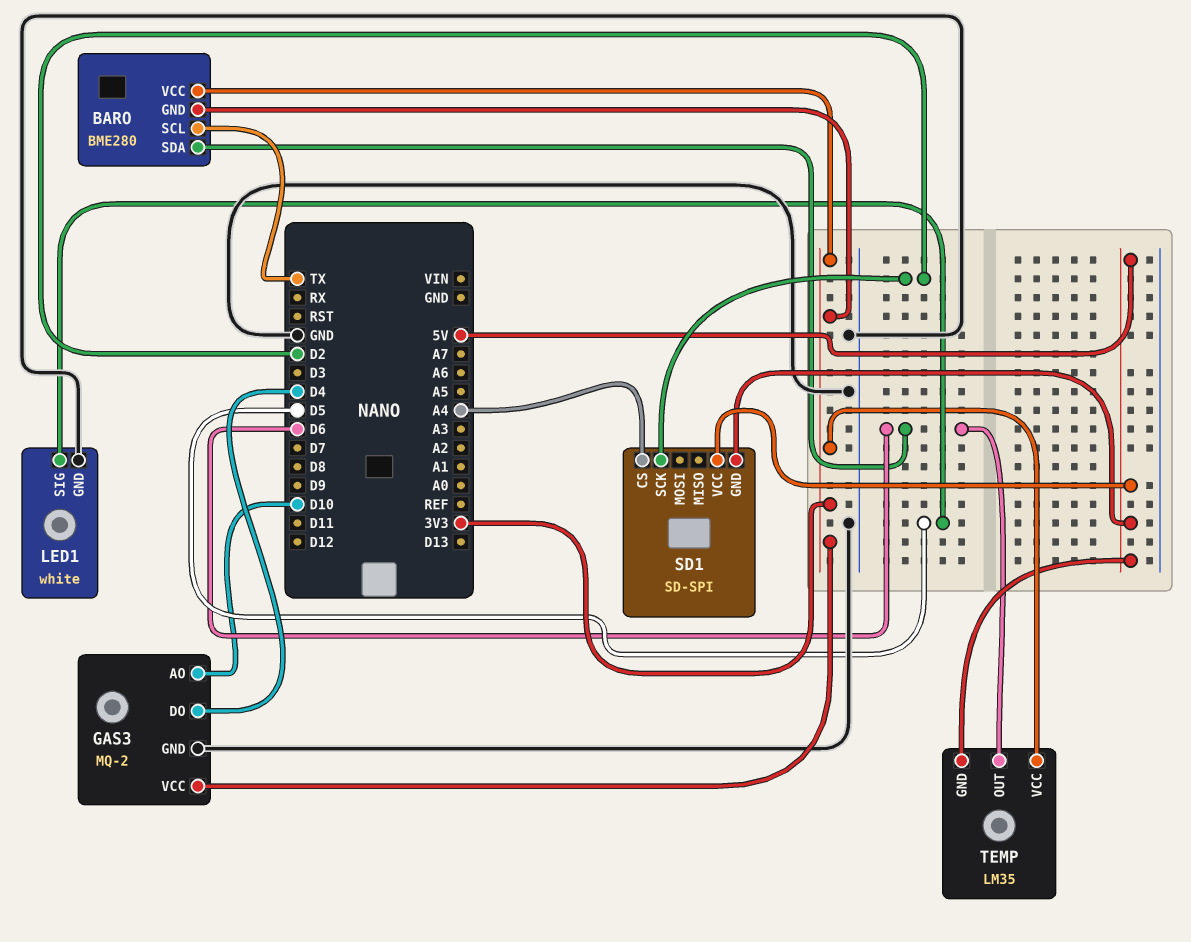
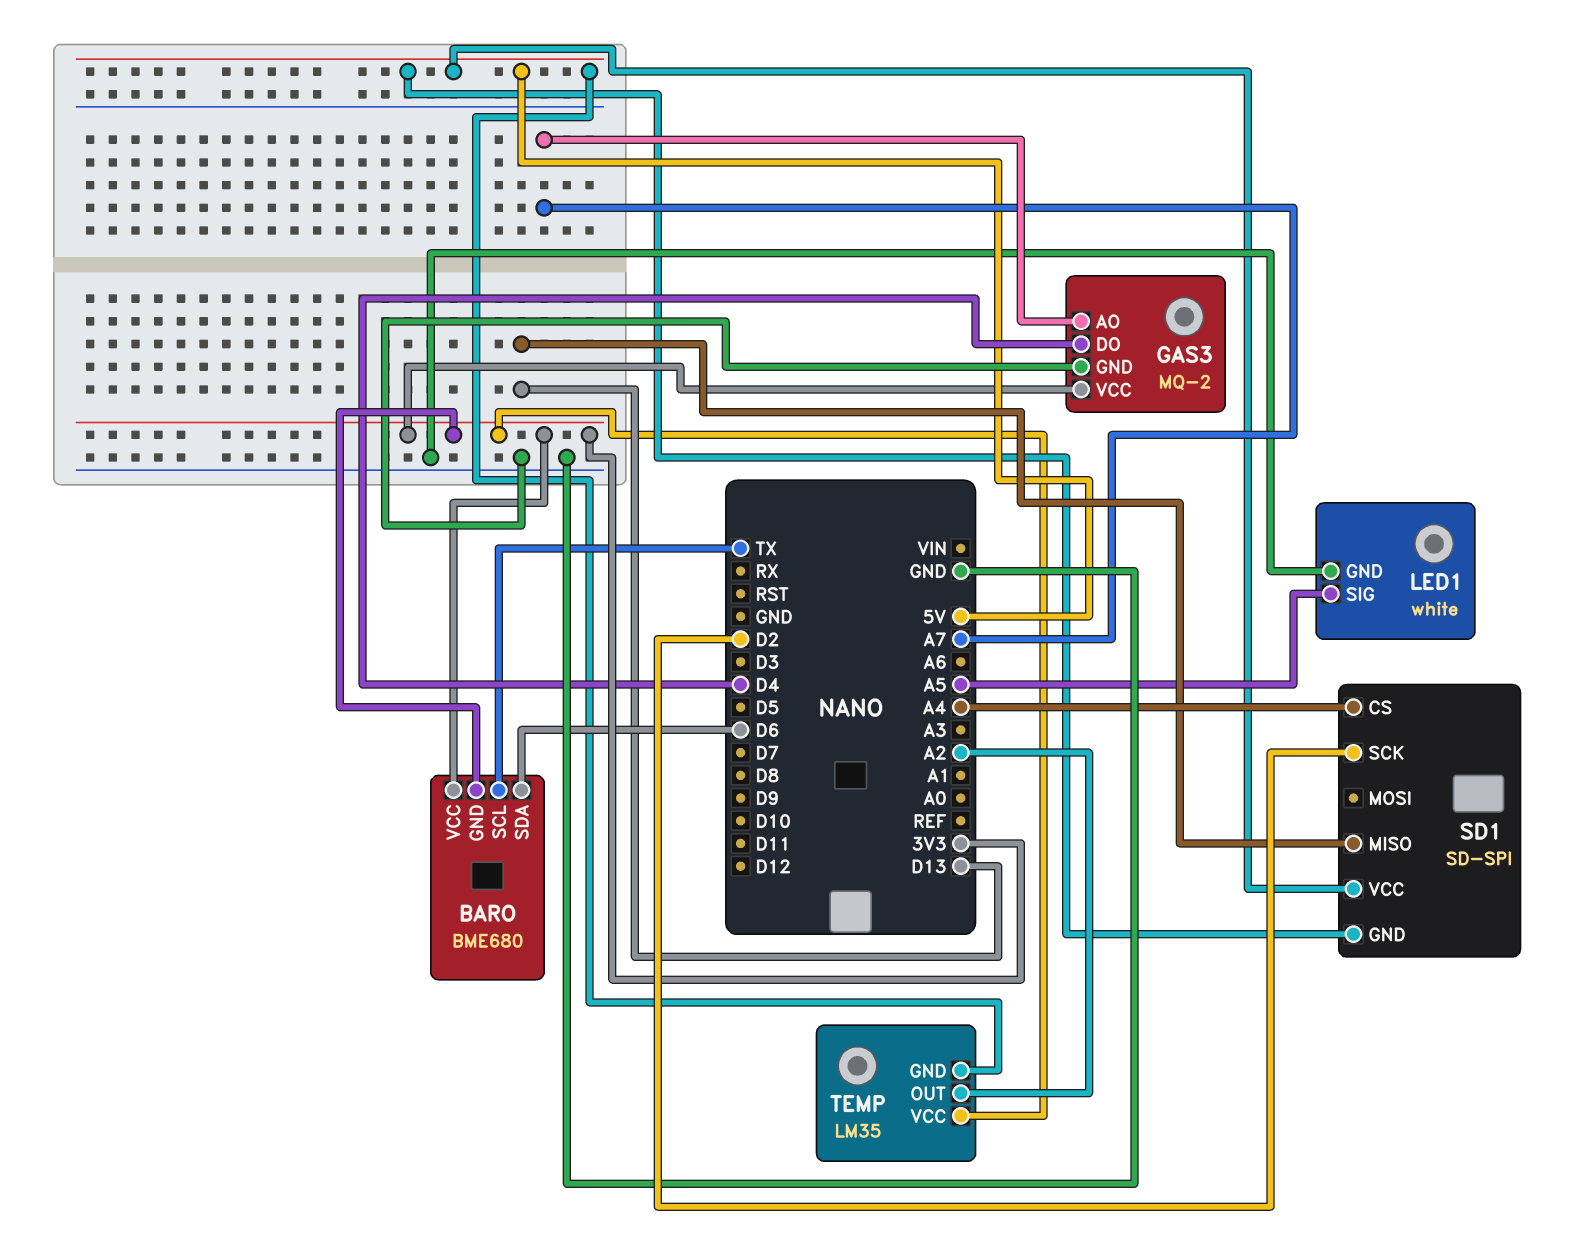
BARO: BME280 -> BME680
GAS3 pin AO: D10 -> A7
LED1 pin SIG: D5 -> A5
SD1 pin MISO: none -> D13
TEMP pin OUT: D6 -> A2

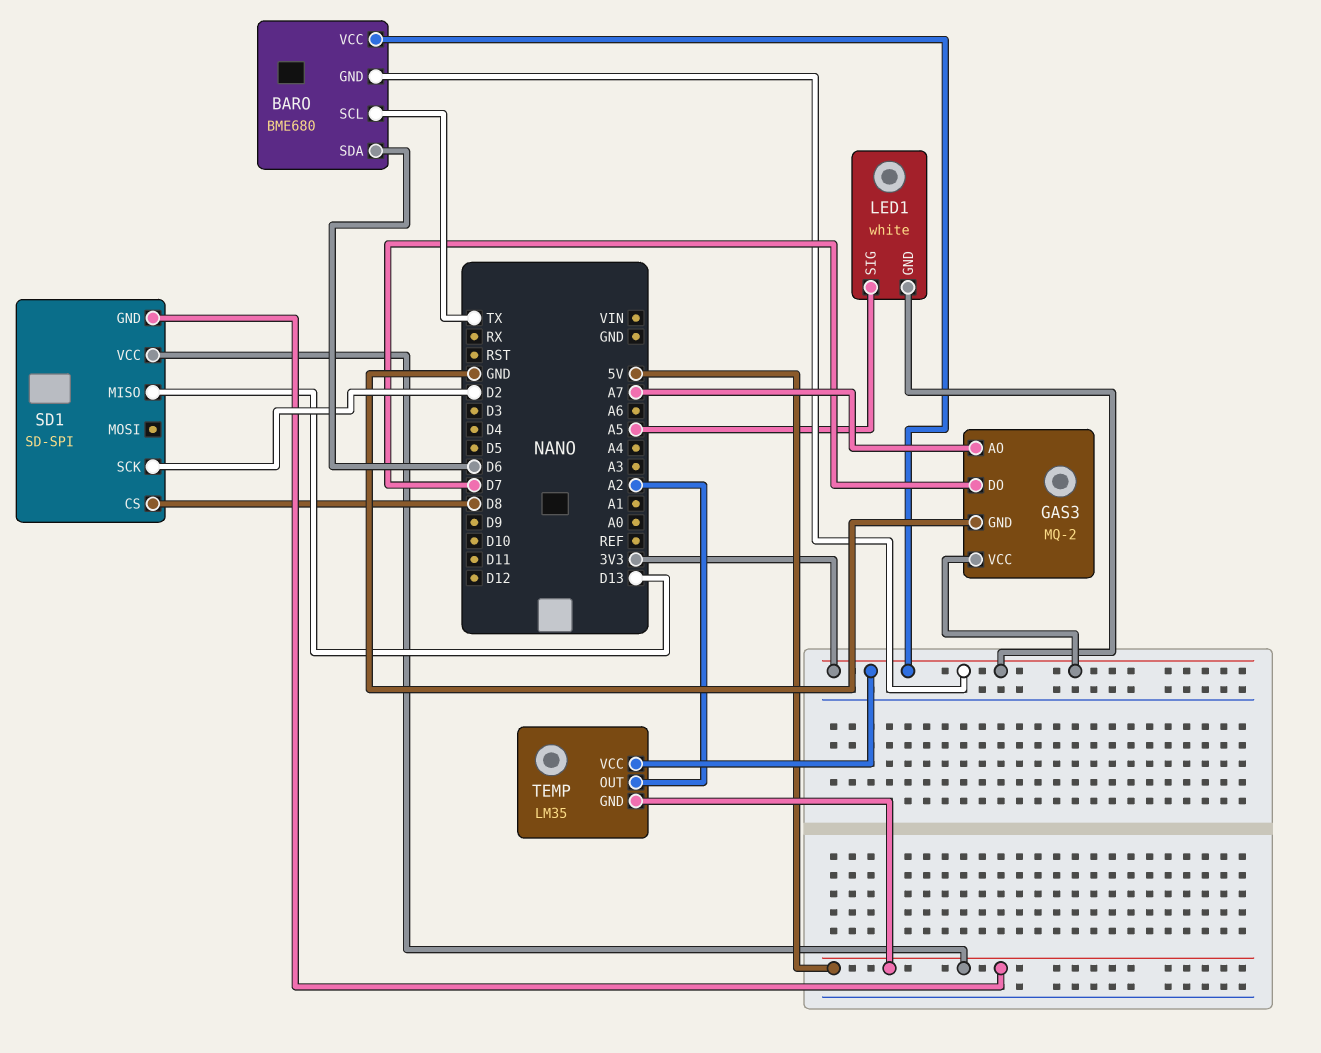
GAS3 pin DO: D4 -> D7
LED1 pin GND: GND -> 3V3
SD1 pin CS: A4 -> D8

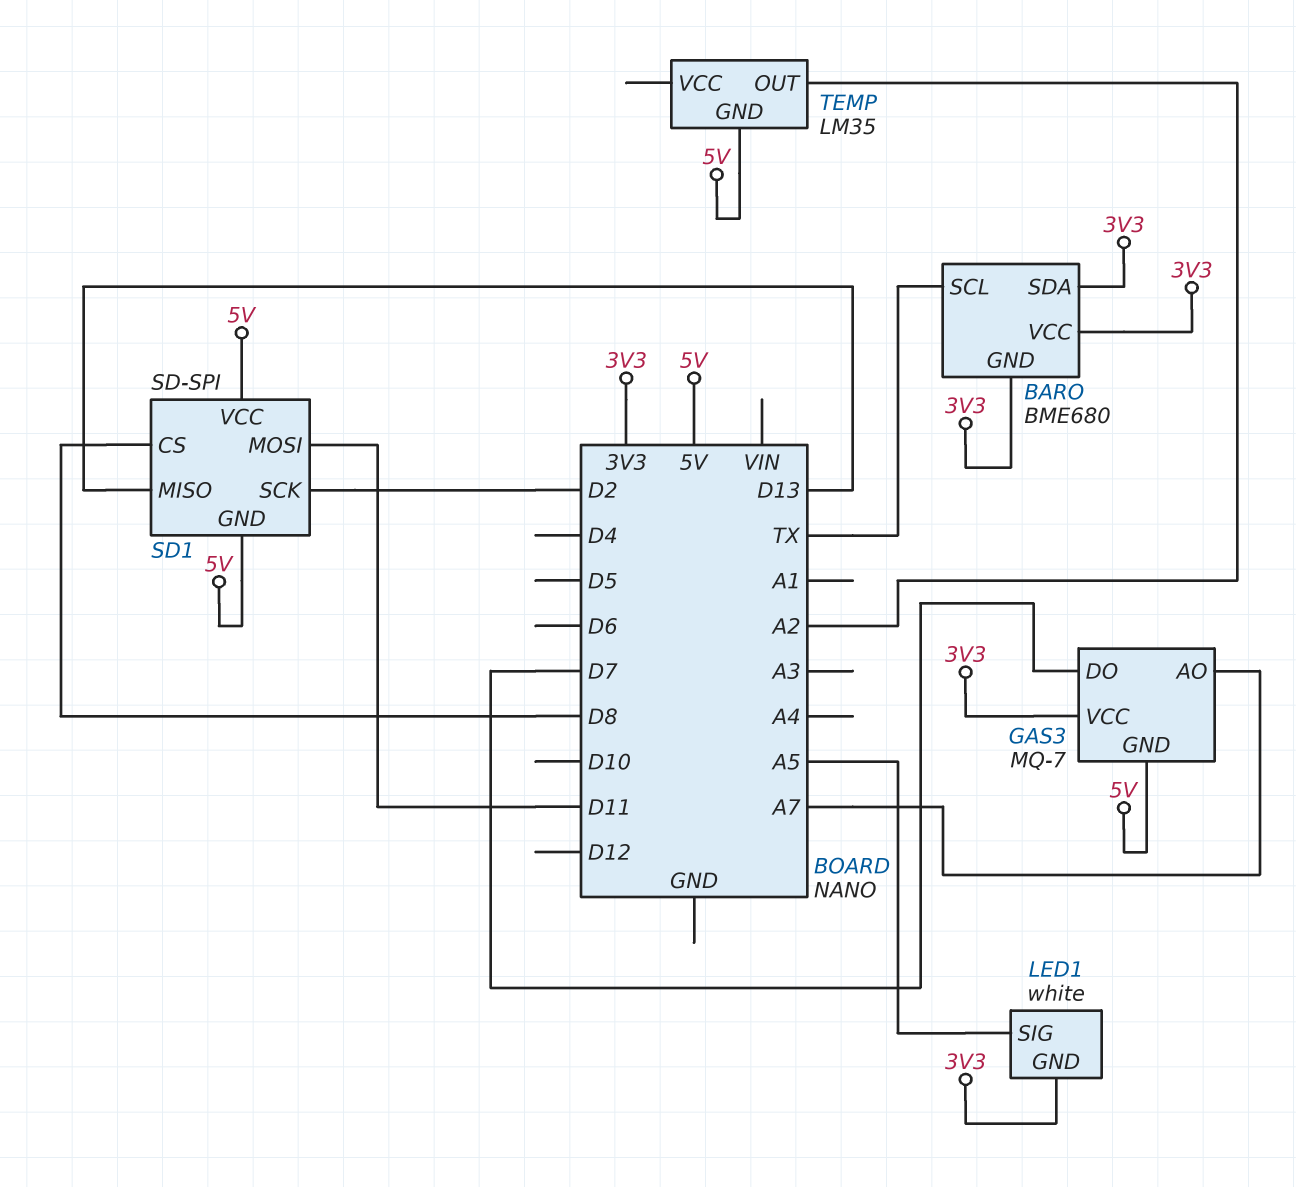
BARO pin SDA: D6 -> 3V3
GAS3: MQ-2 -> MQ-7
GAS3 pin GND: GND -> 5V
SD1 pin MOSI: none -> D11
TEMP pin VCC: 3V3 -> none

